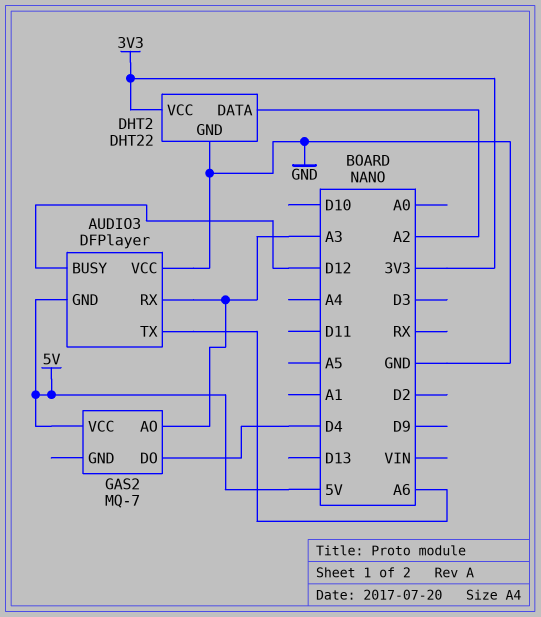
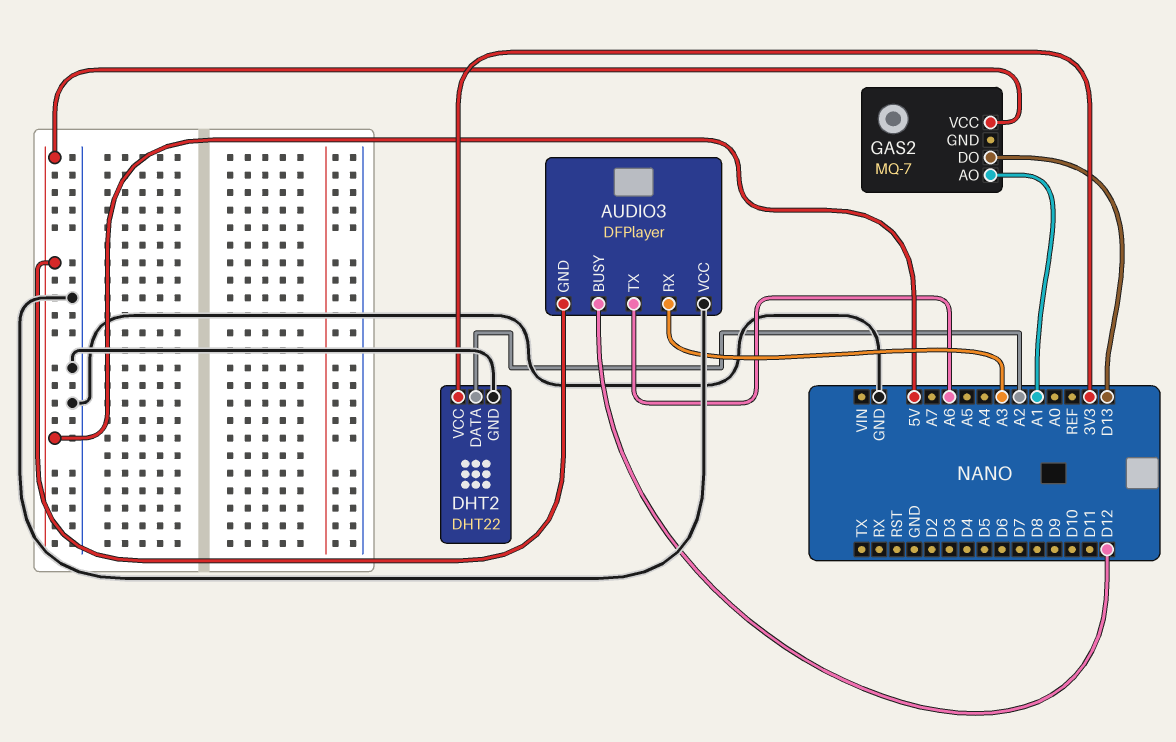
GAS2 pin AO: A3 -> A1
GAS2 pin DO: D4 -> D13

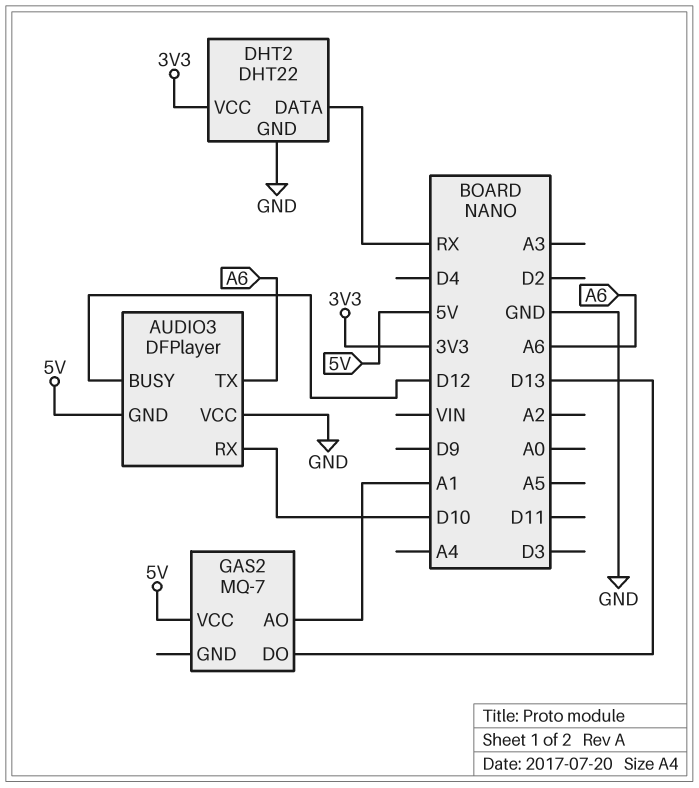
AUDIO3 pin RX: A3 -> D10
DHT2 pin DATA: A2 -> RX

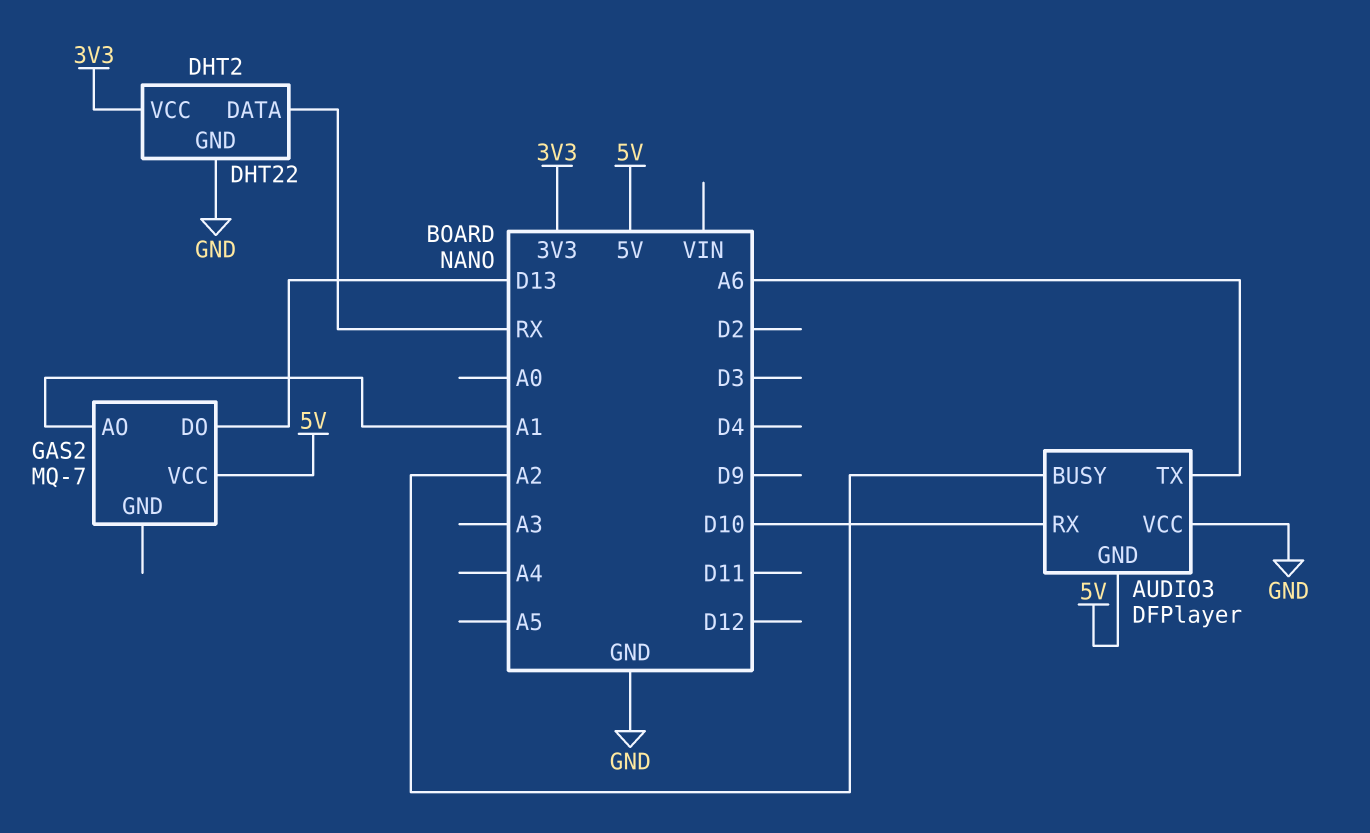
AUDIO3 pin BUSY: D12 -> A2

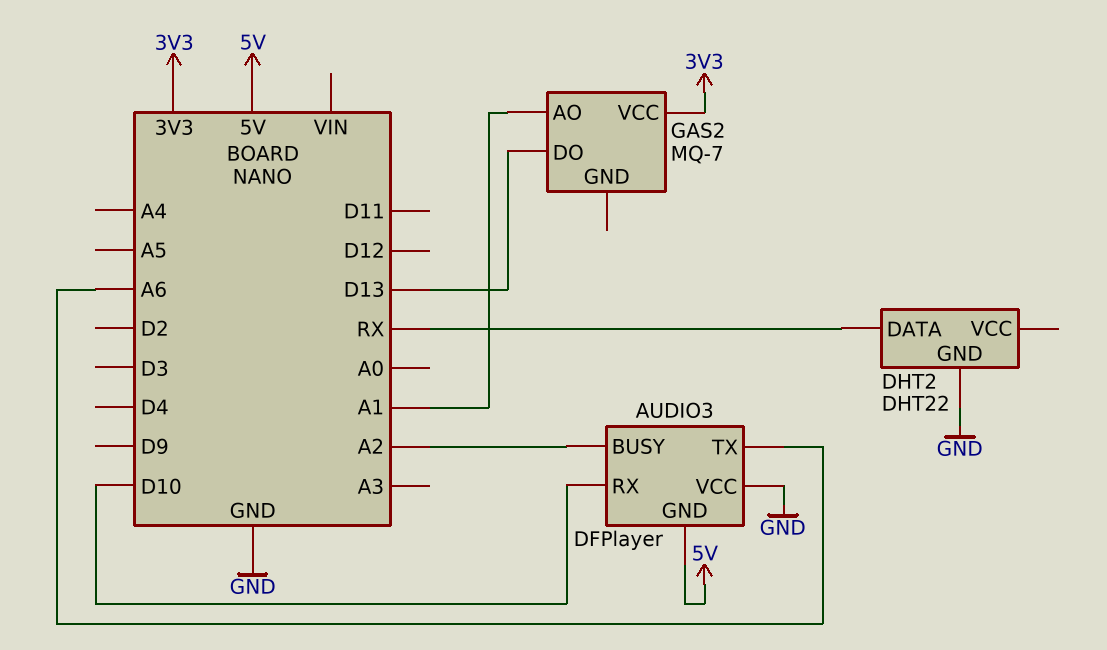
DHT2 pin VCC: 3V3 -> none
GAS2 pin VCC: 5V -> 3V3

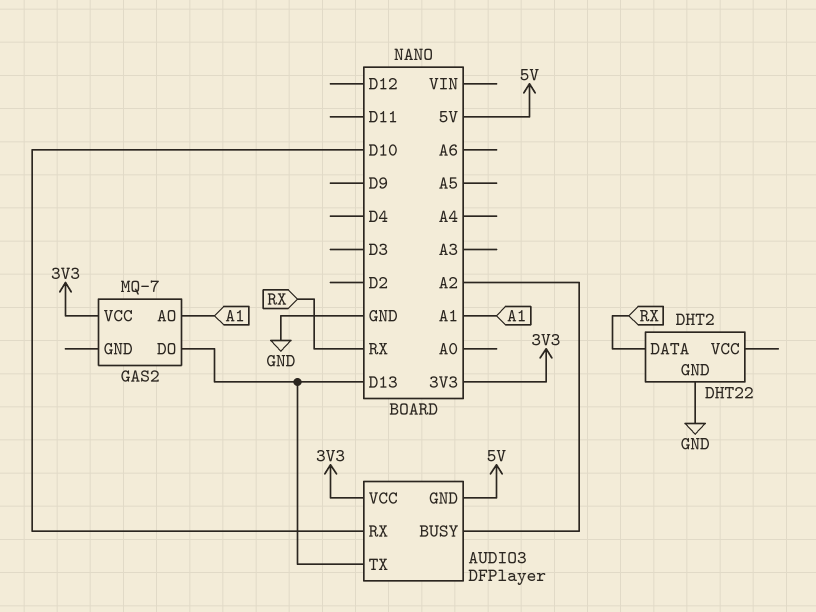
AUDIO3 pin TX: A6 -> D13
AUDIO3 pin VCC: GND -> 3V3

